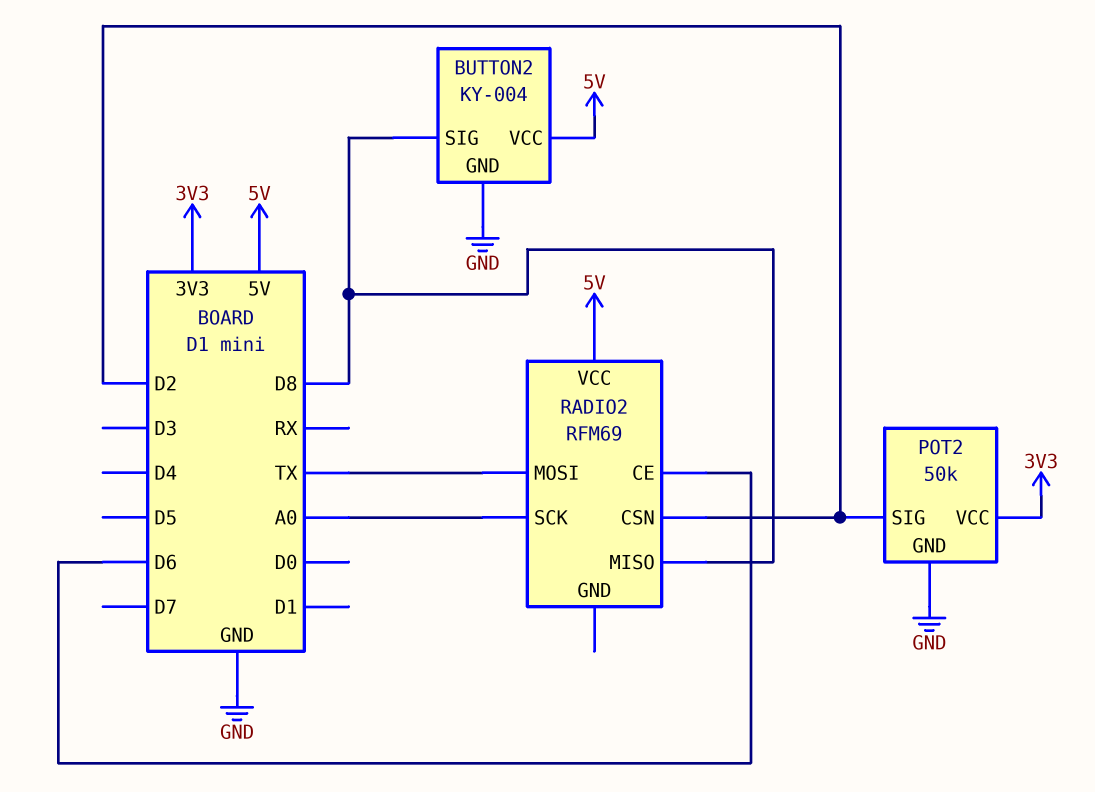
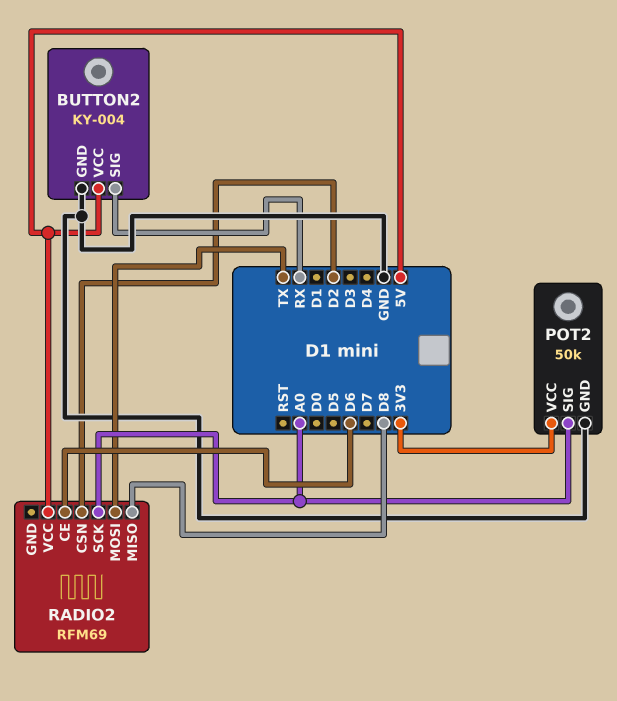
BUTTON2 pin SIG: D8 -> RX
POT2 pin SIG: D2 -> A0

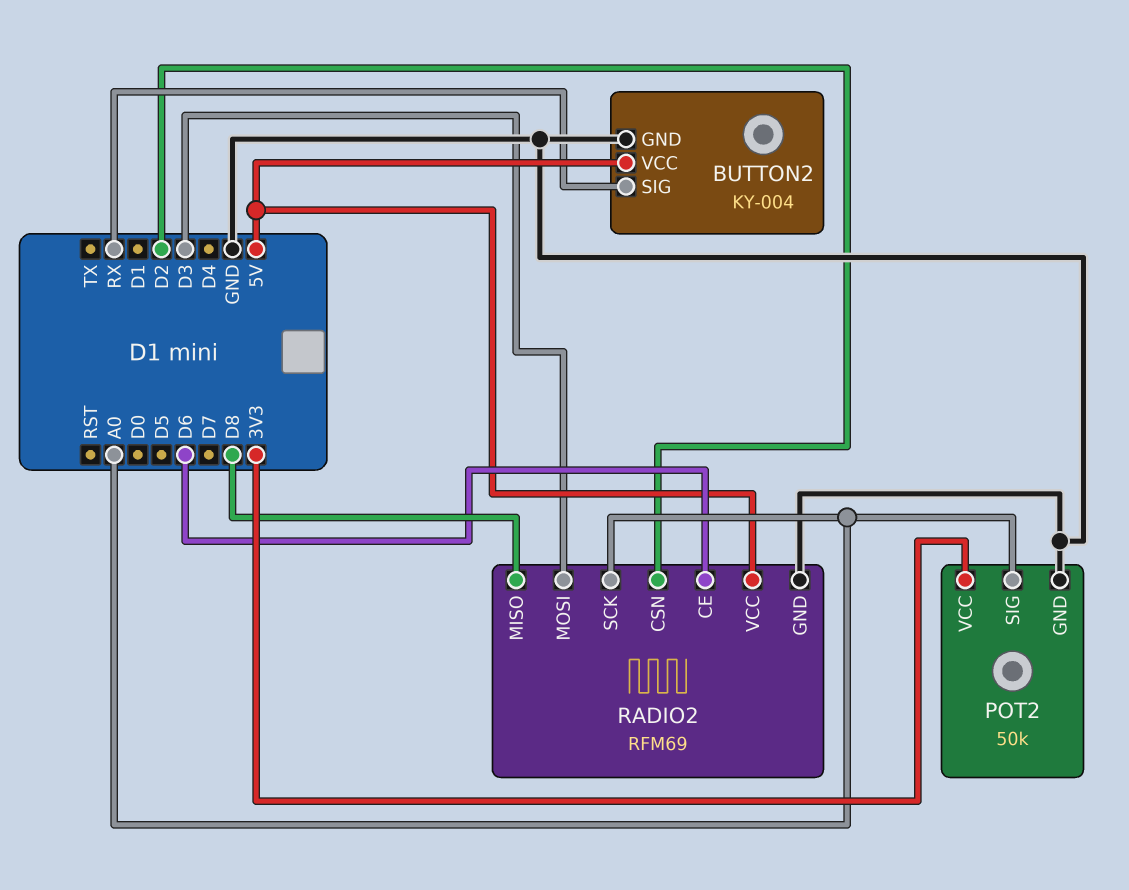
RADIO2 pin GND: none -> GND
RADIO2 pin MOSI: TX -> D3

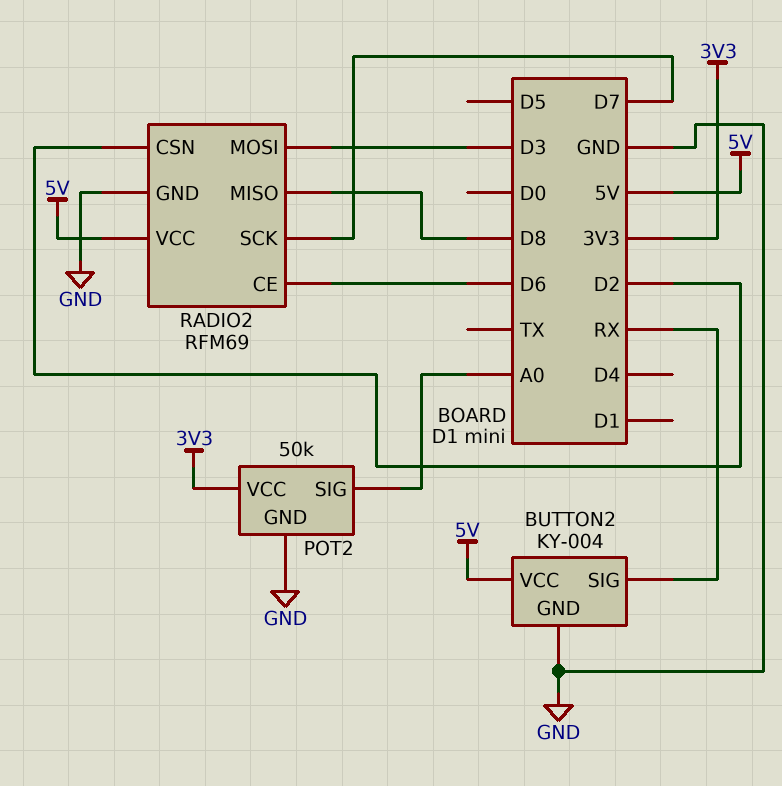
RADIO2 pin SCK: A0 -> D7

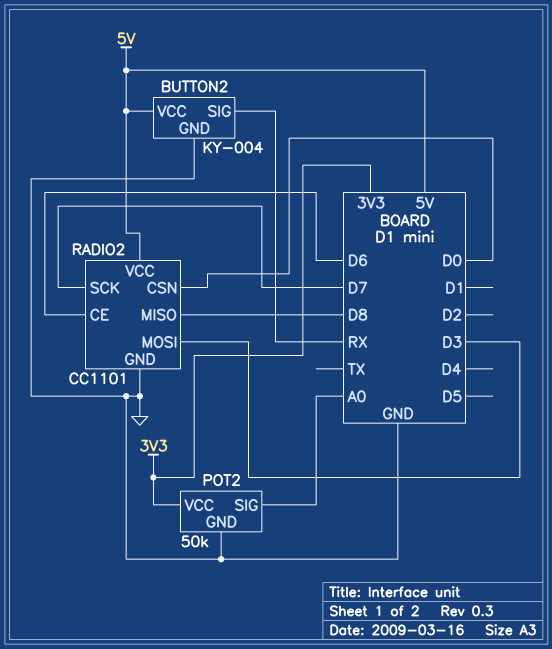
RADIO2: RFM69 -> CC1101
RADIO2 pin CSN: D2 -> D0

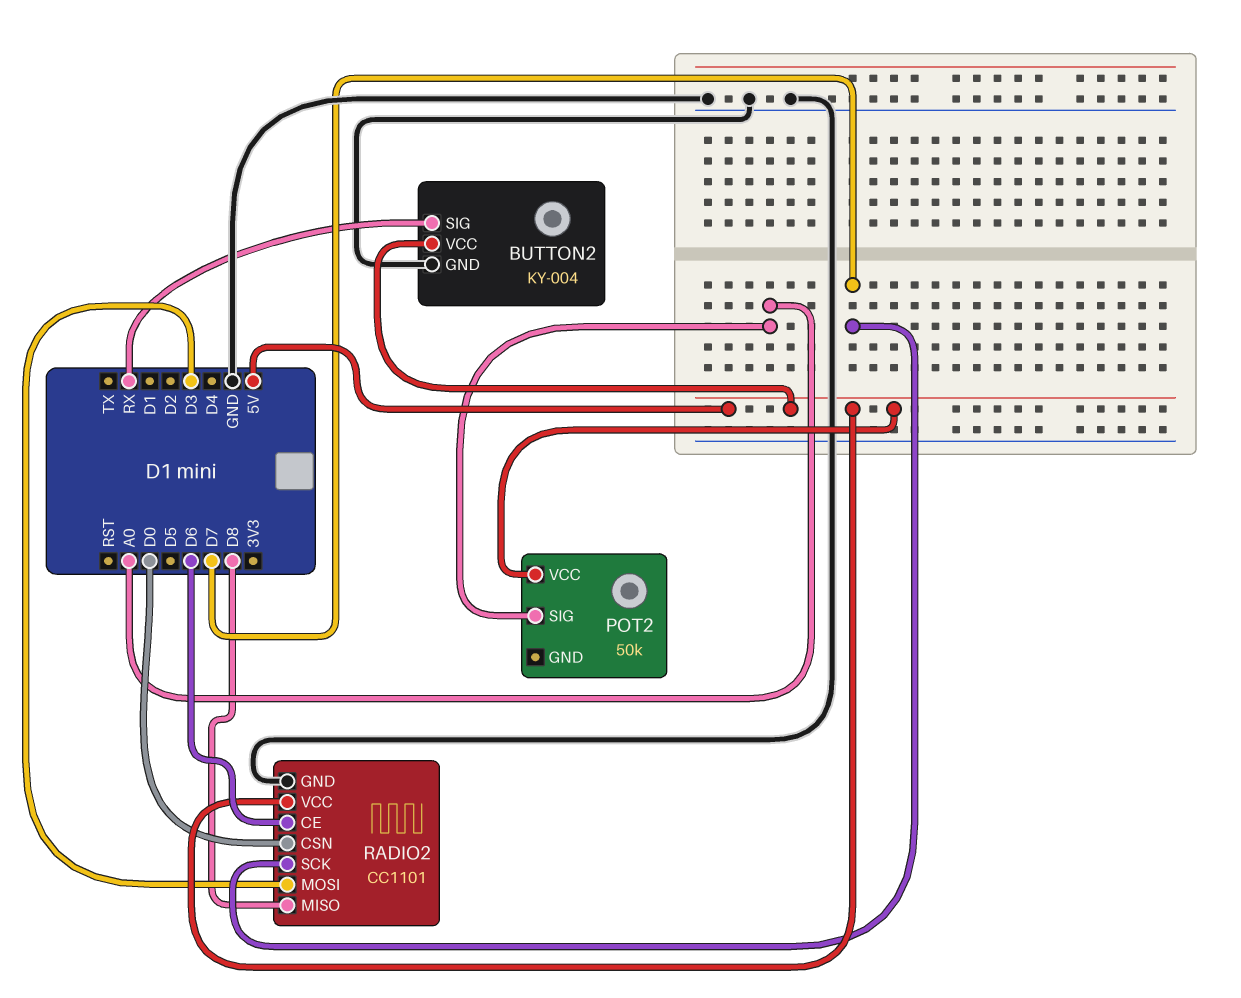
POT2 pin GND: GND -> none
POT2 pin VCC: 3V3 -> 5V

